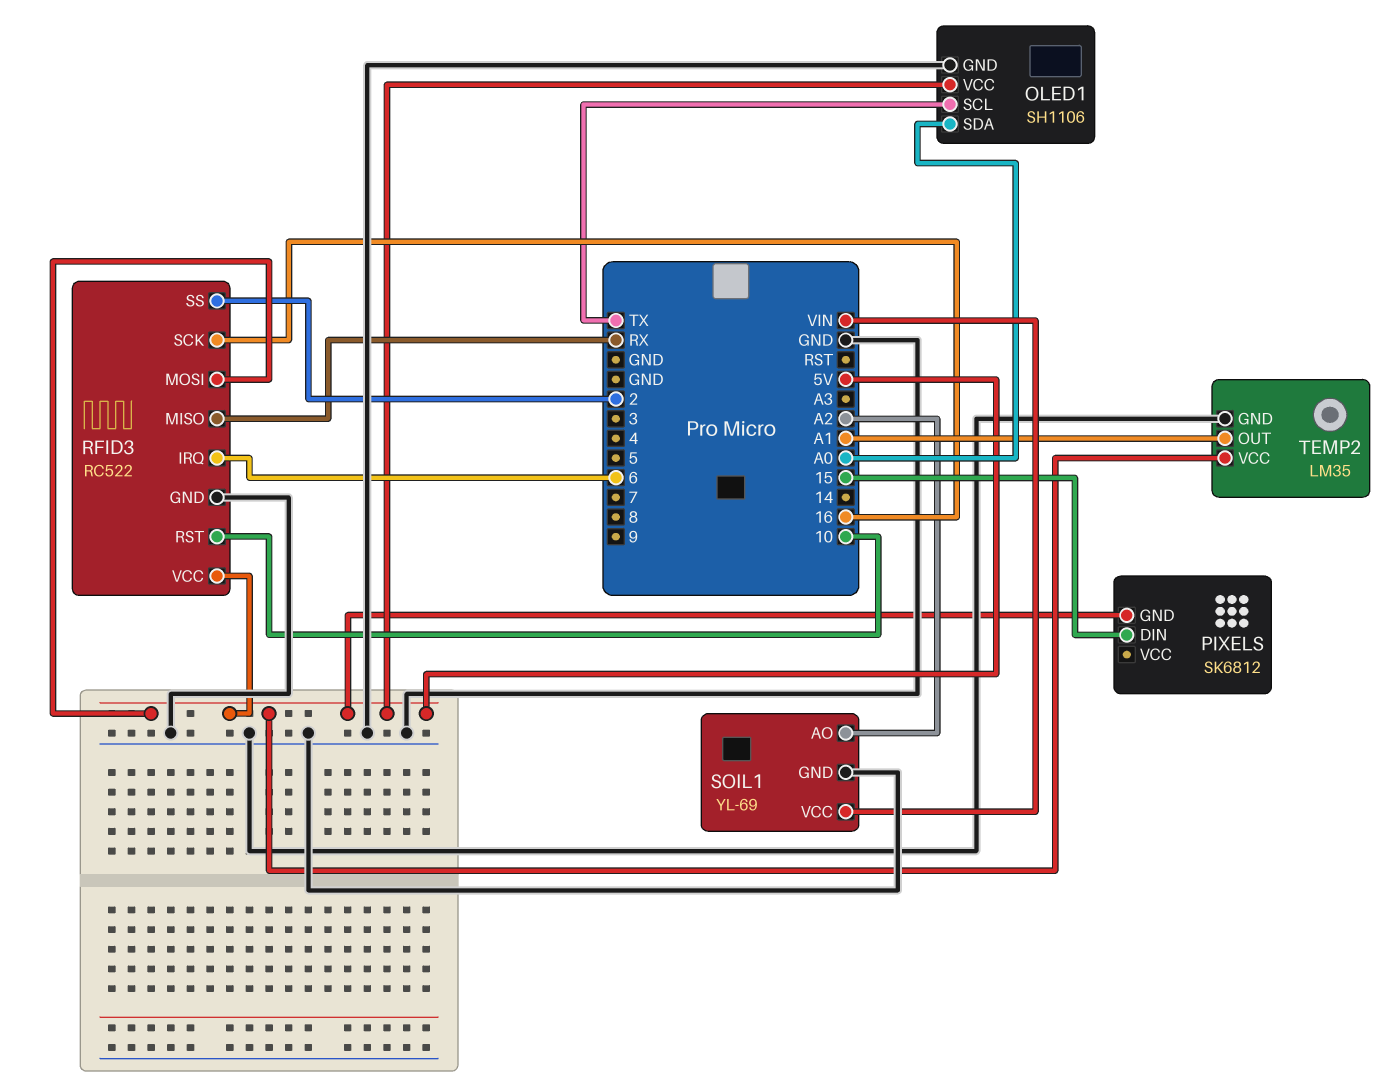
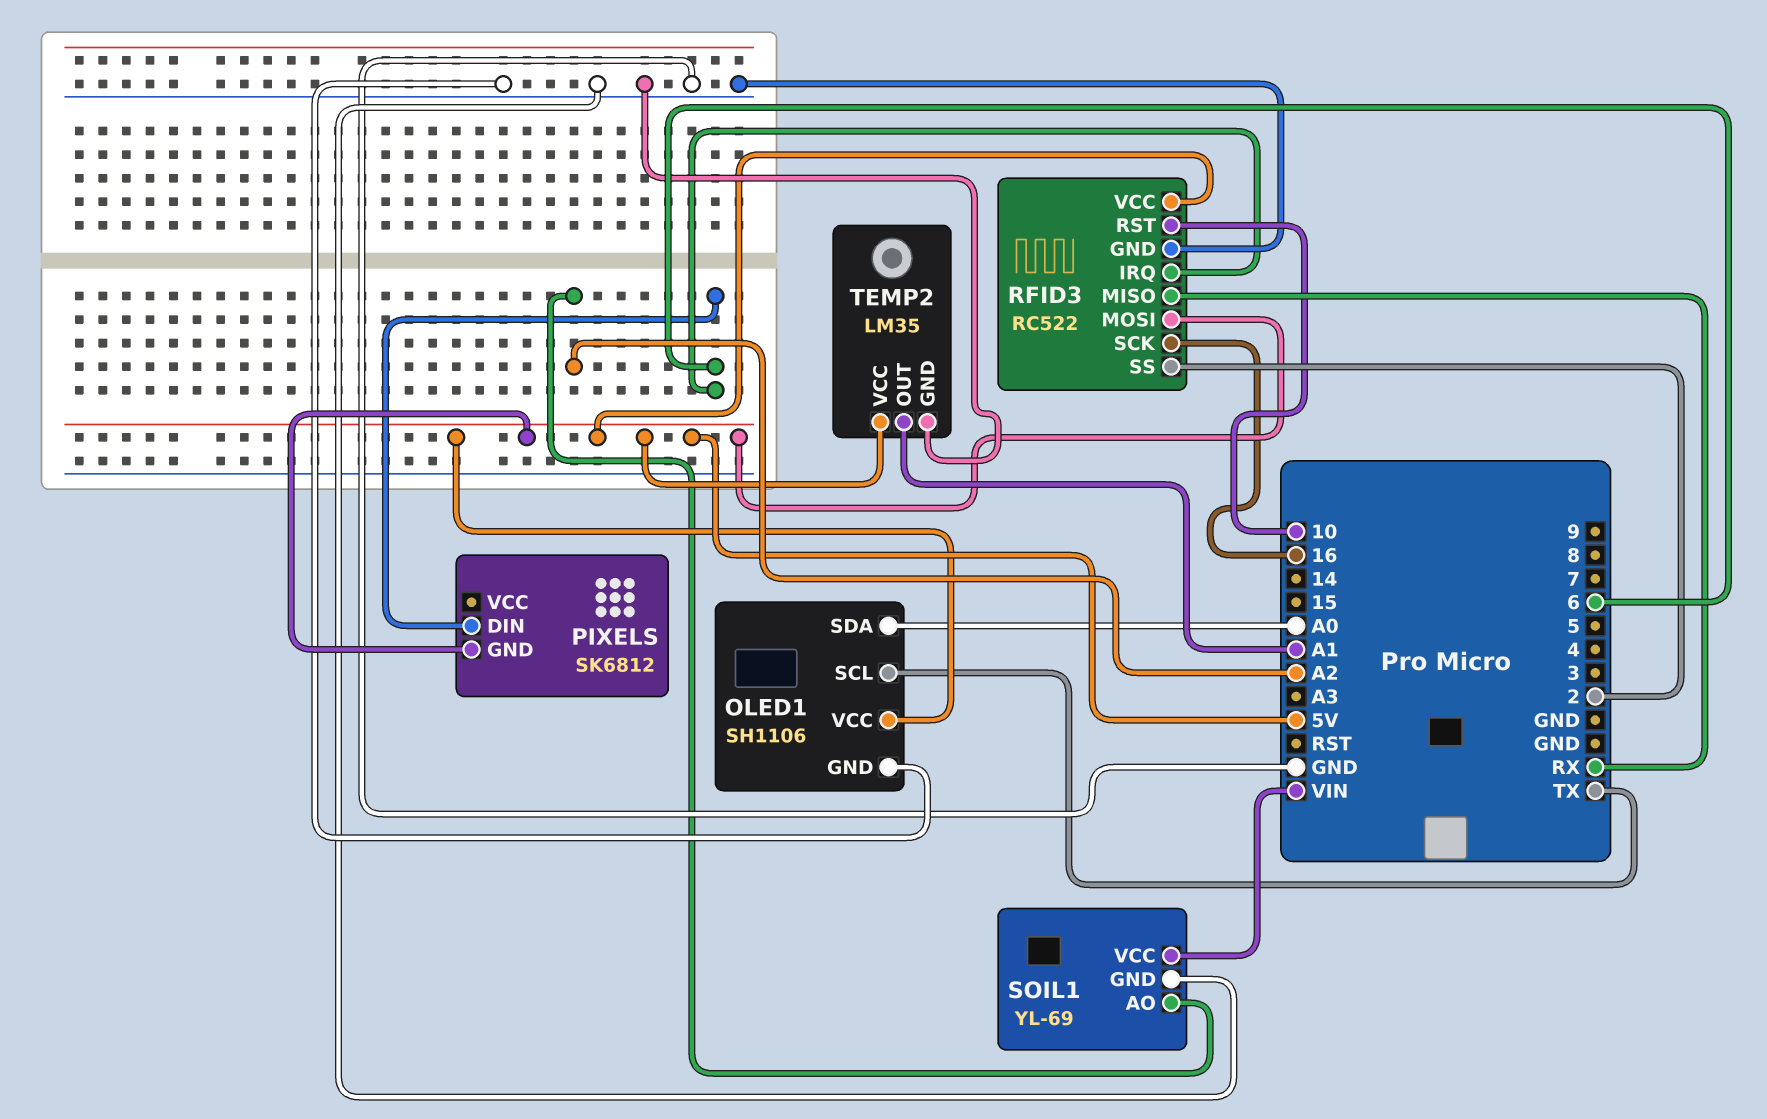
PIXELS pin DIN: 15 -> 6

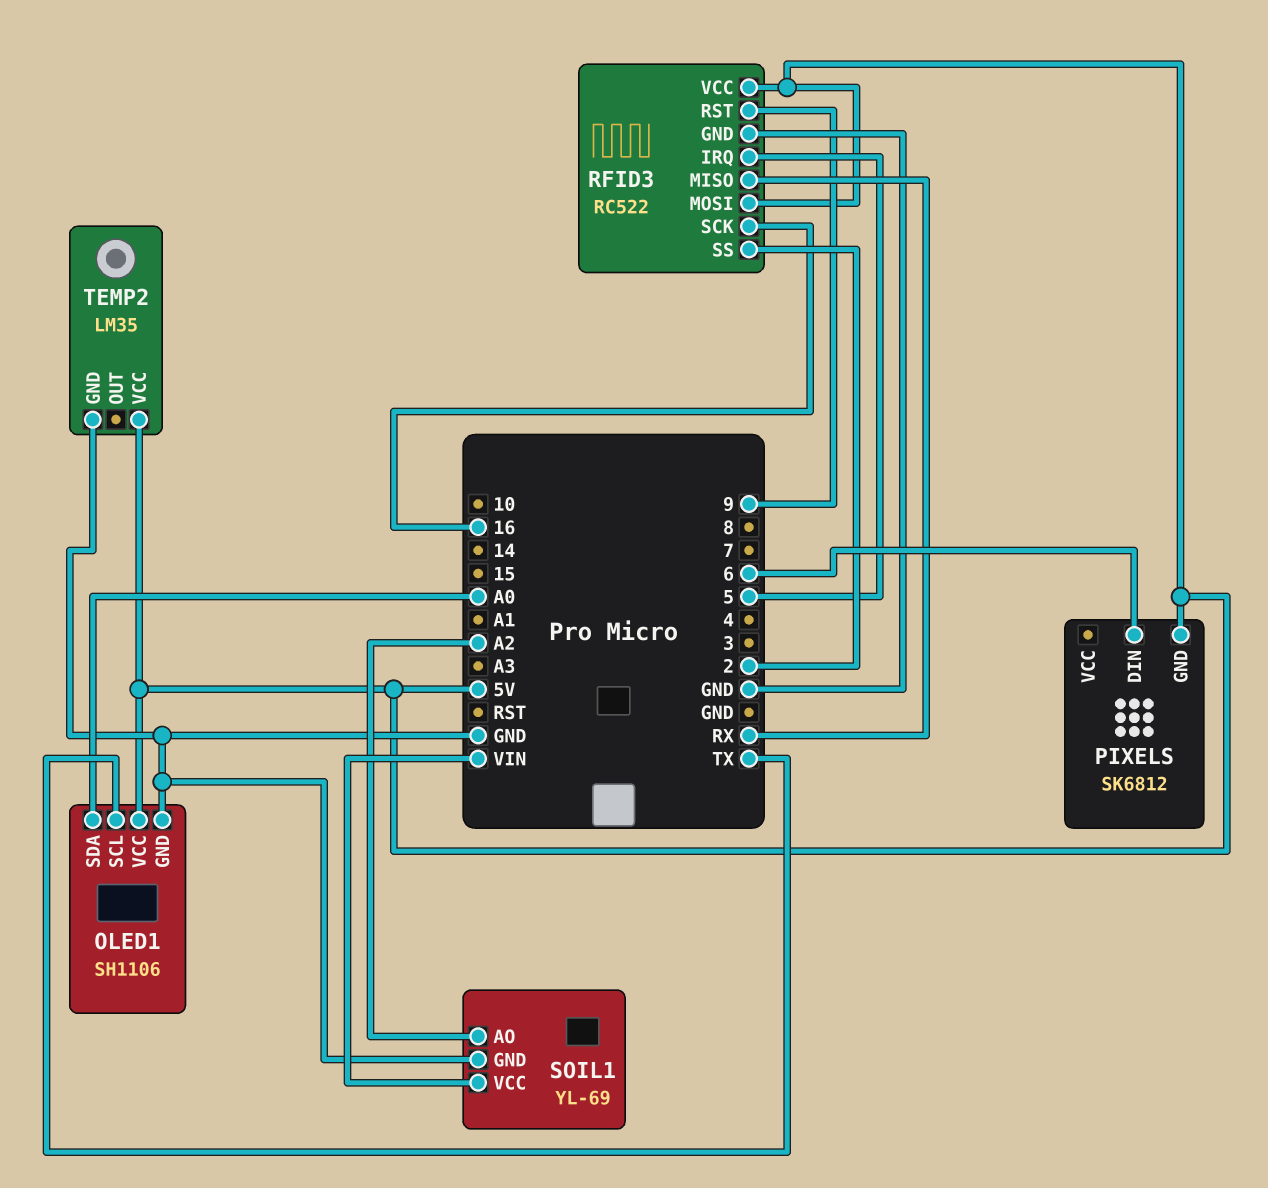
RFID3 pin IRQ: 6 -> 5
RFID3 pin RST: 10 -> 9
TEMP2 pin OUT: A1 -> none

